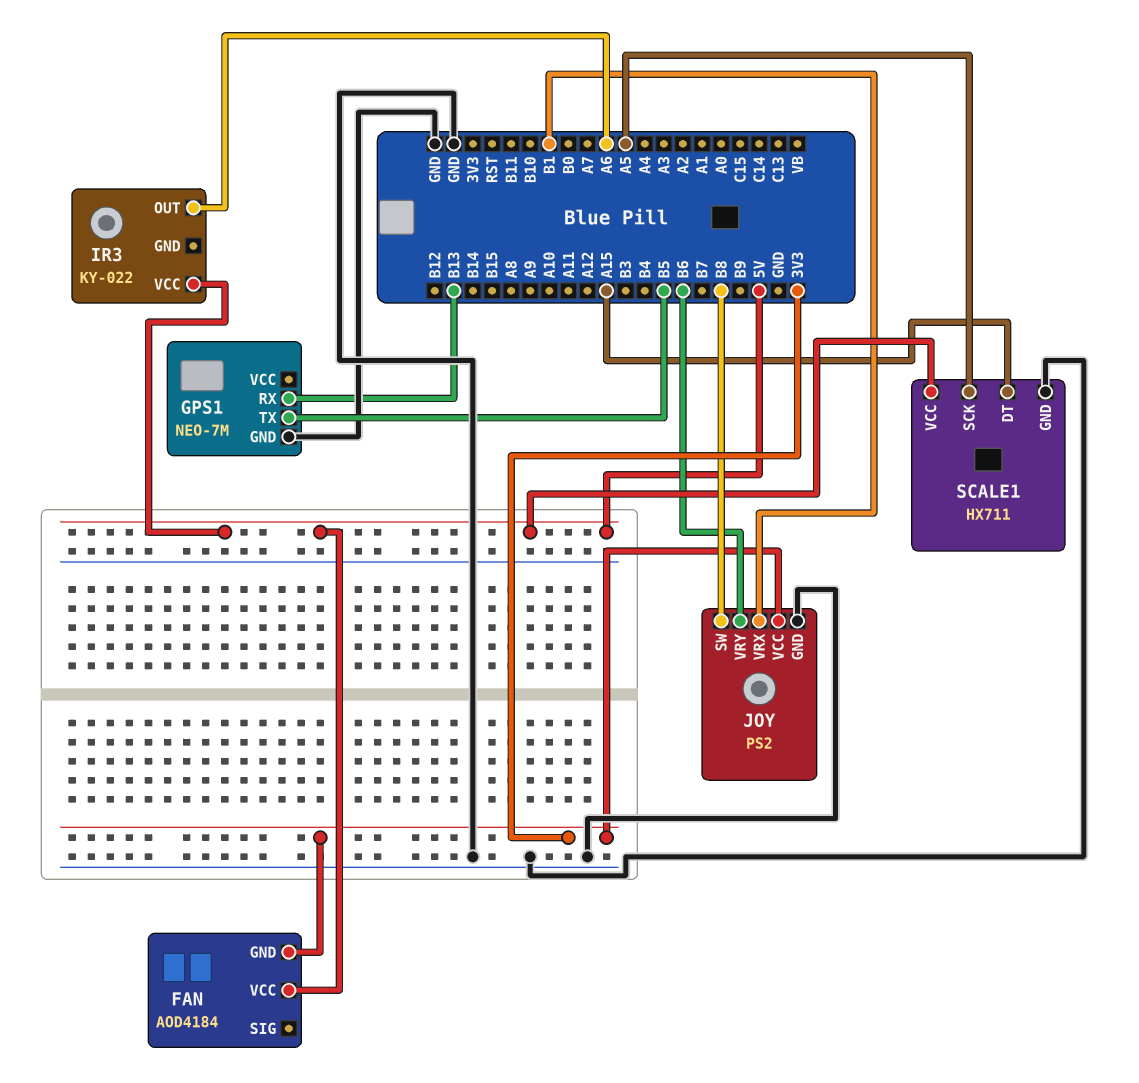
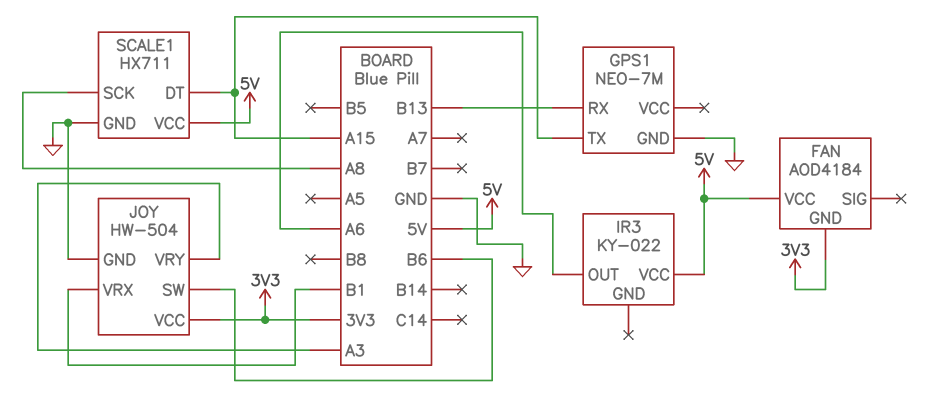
GPS1 pin TX: B5 -> A15
JOY: PS2 -> HW-504
JOY pin SW: B8 -> B6
JOY pin VRY: B6 -> A3
SCALE1 pin SCK: A5 -> A8

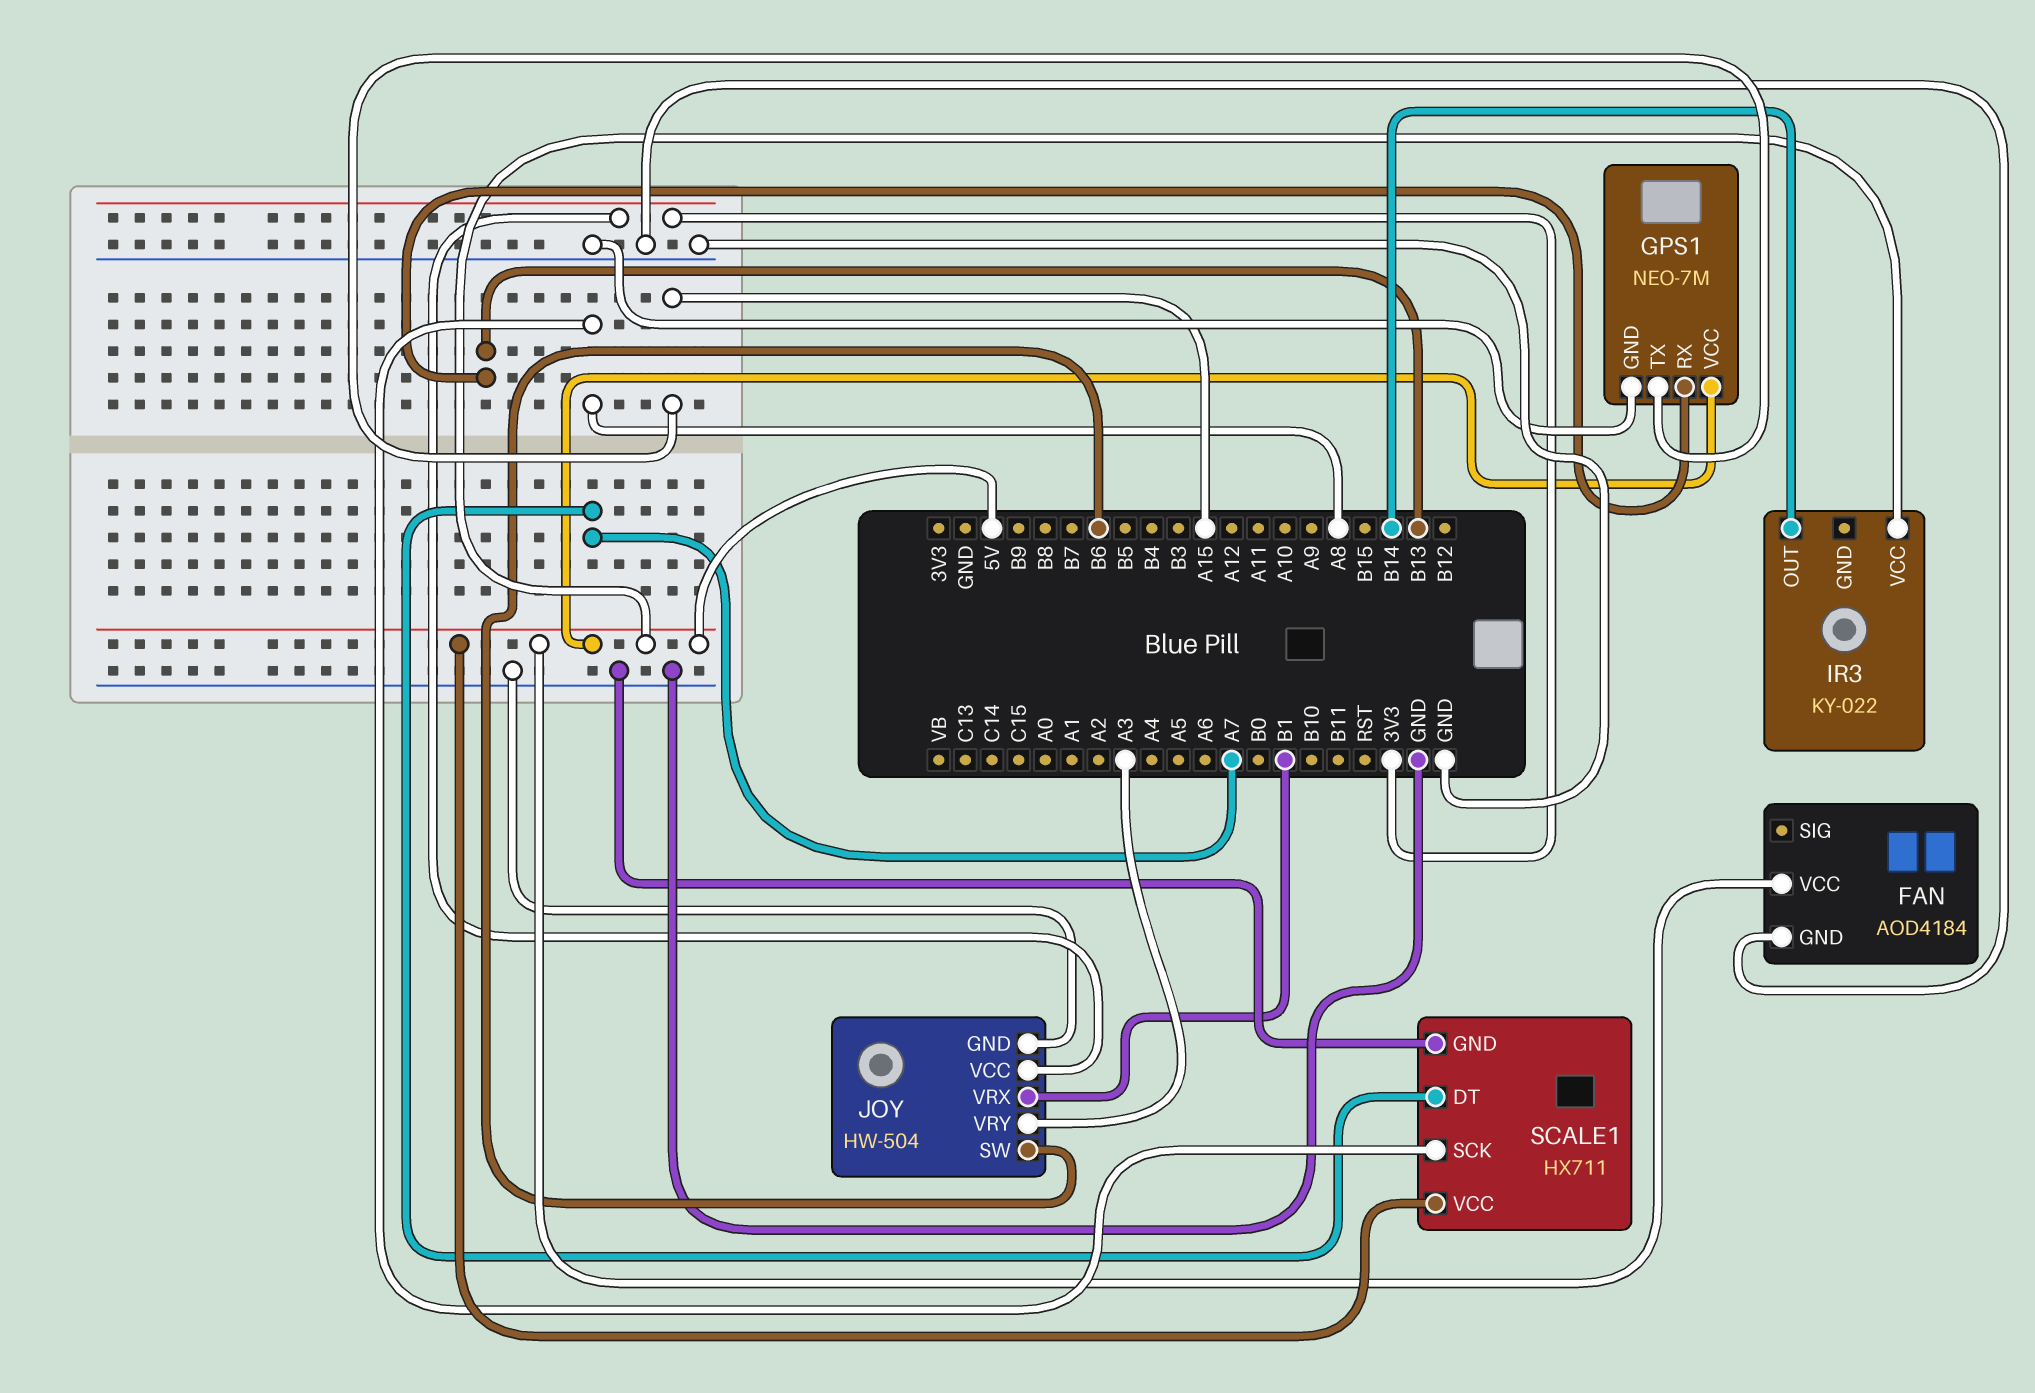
FAN pin GND: 3V3 -> GND
GPS1 pin VCC: none -> 5V
IR3 pin OUT: A6 -> B14
SCALE1 pin DT: A15 -> A7

